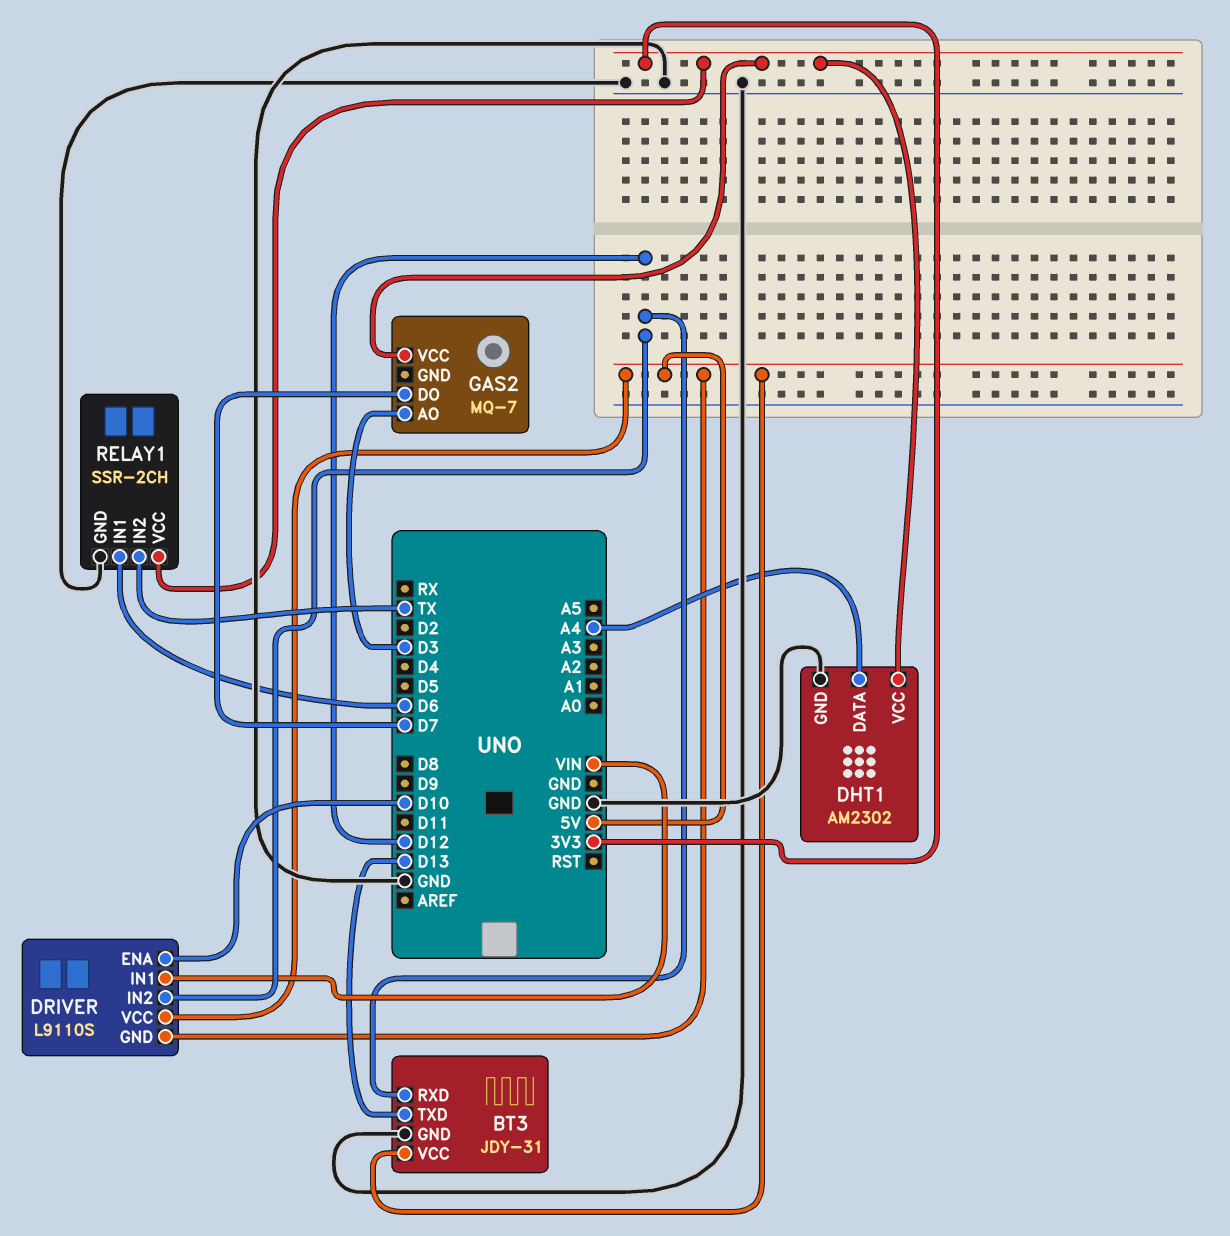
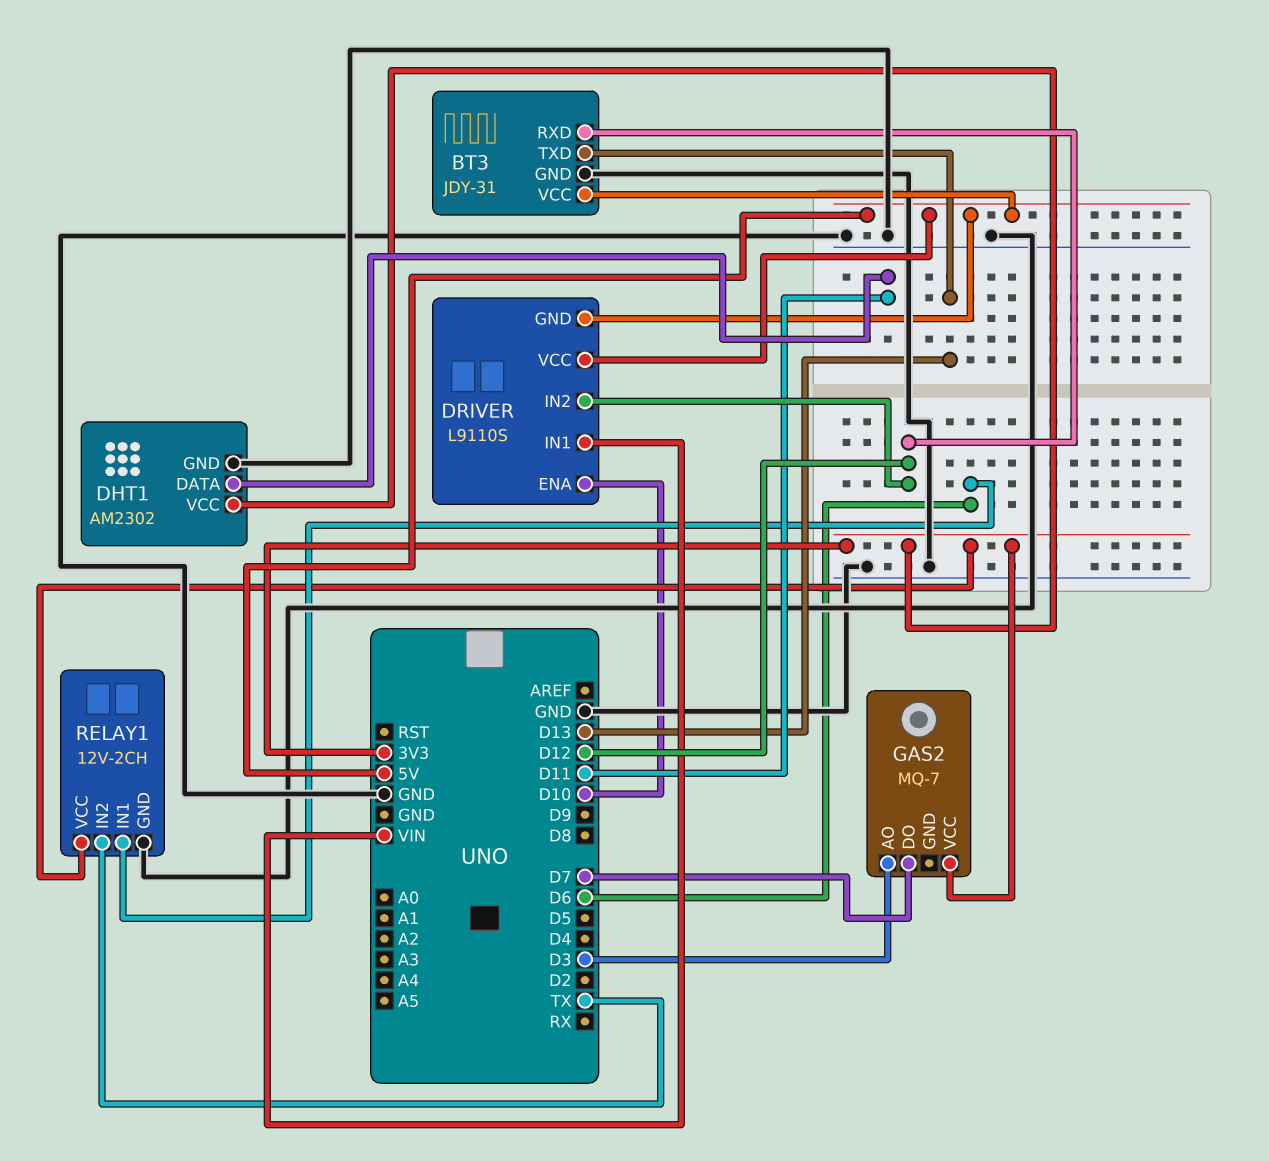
DHT1 pin DATA: A4 -> D11
RELAY1: SSR-2CH -> 12V-2CH

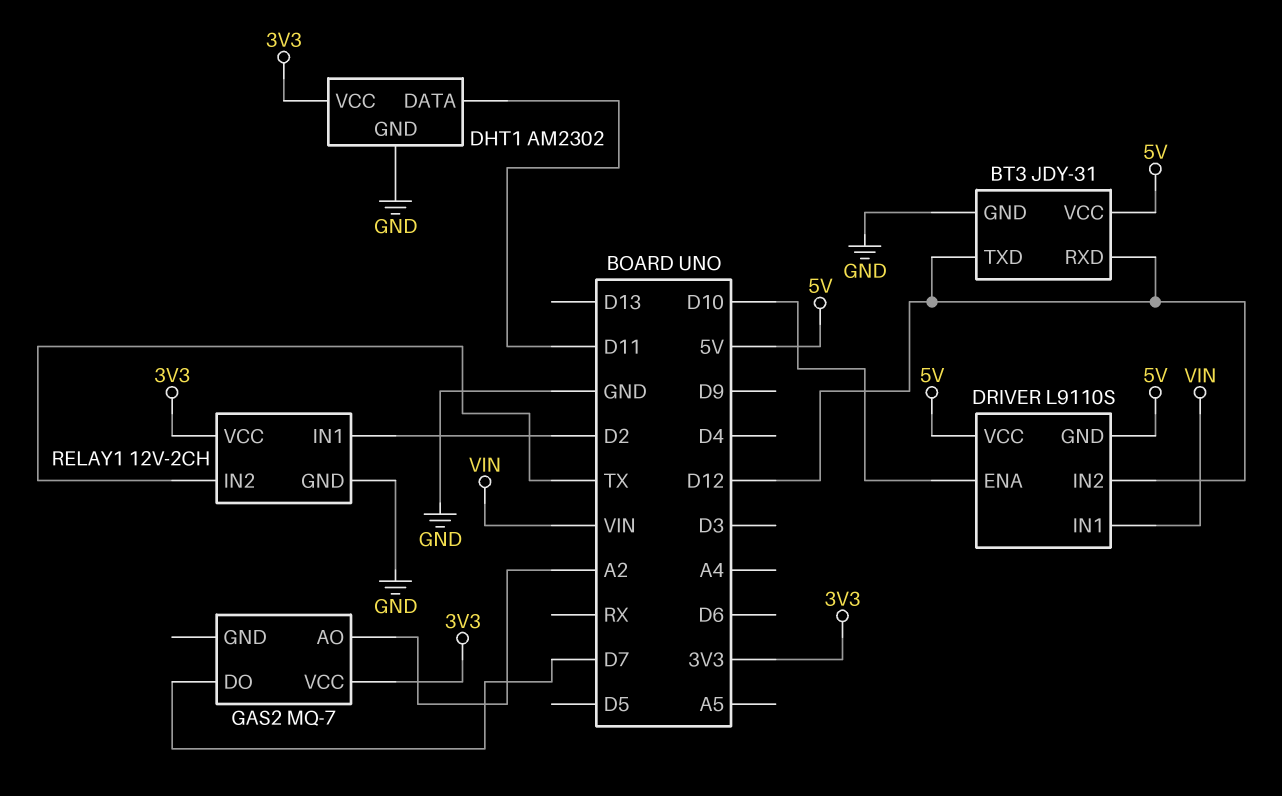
BT3 pin TXD: D13 -> D12
GAS2 pin AO: D3 -> A2
RELAY1 pin IN1: D6 -> D2

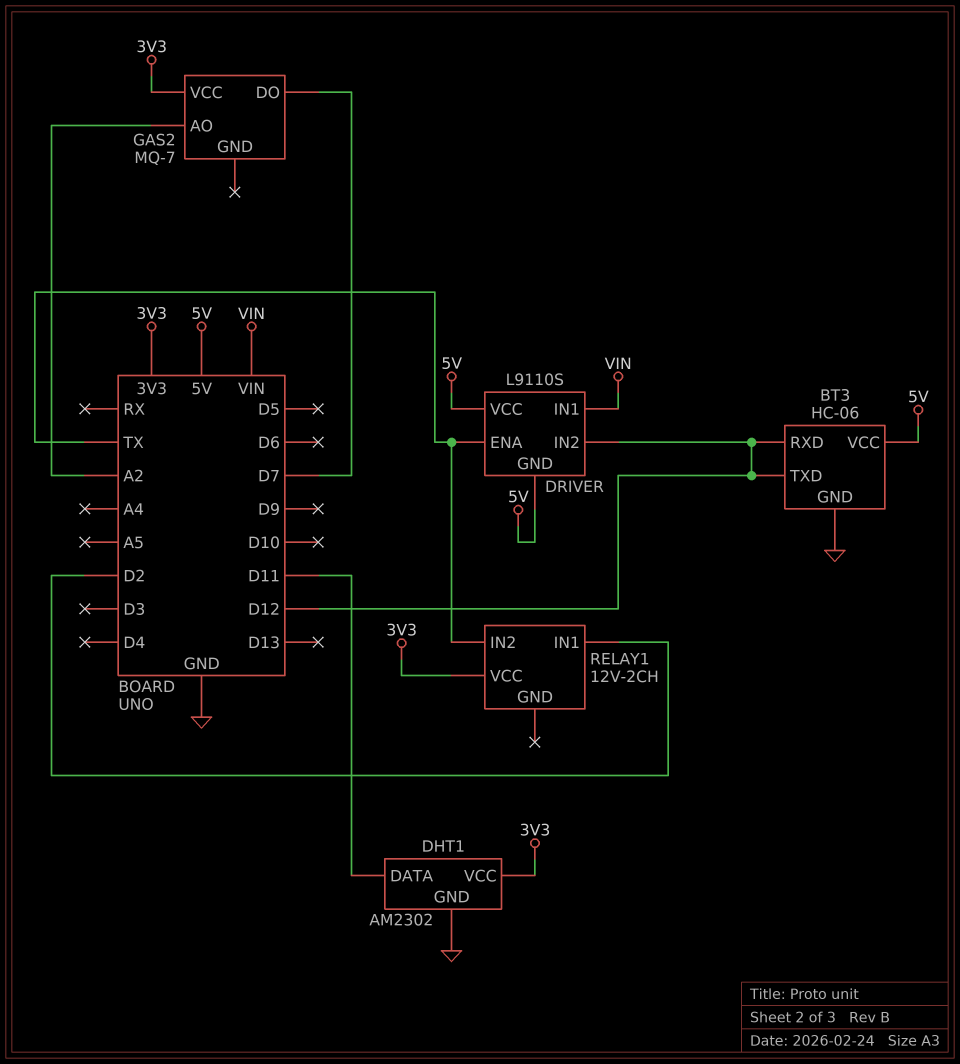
BT3: JDY-31 -> HC-06
DRIVER pin ENA: D10 -> TX
RELAY1 pin GND: GND -> none

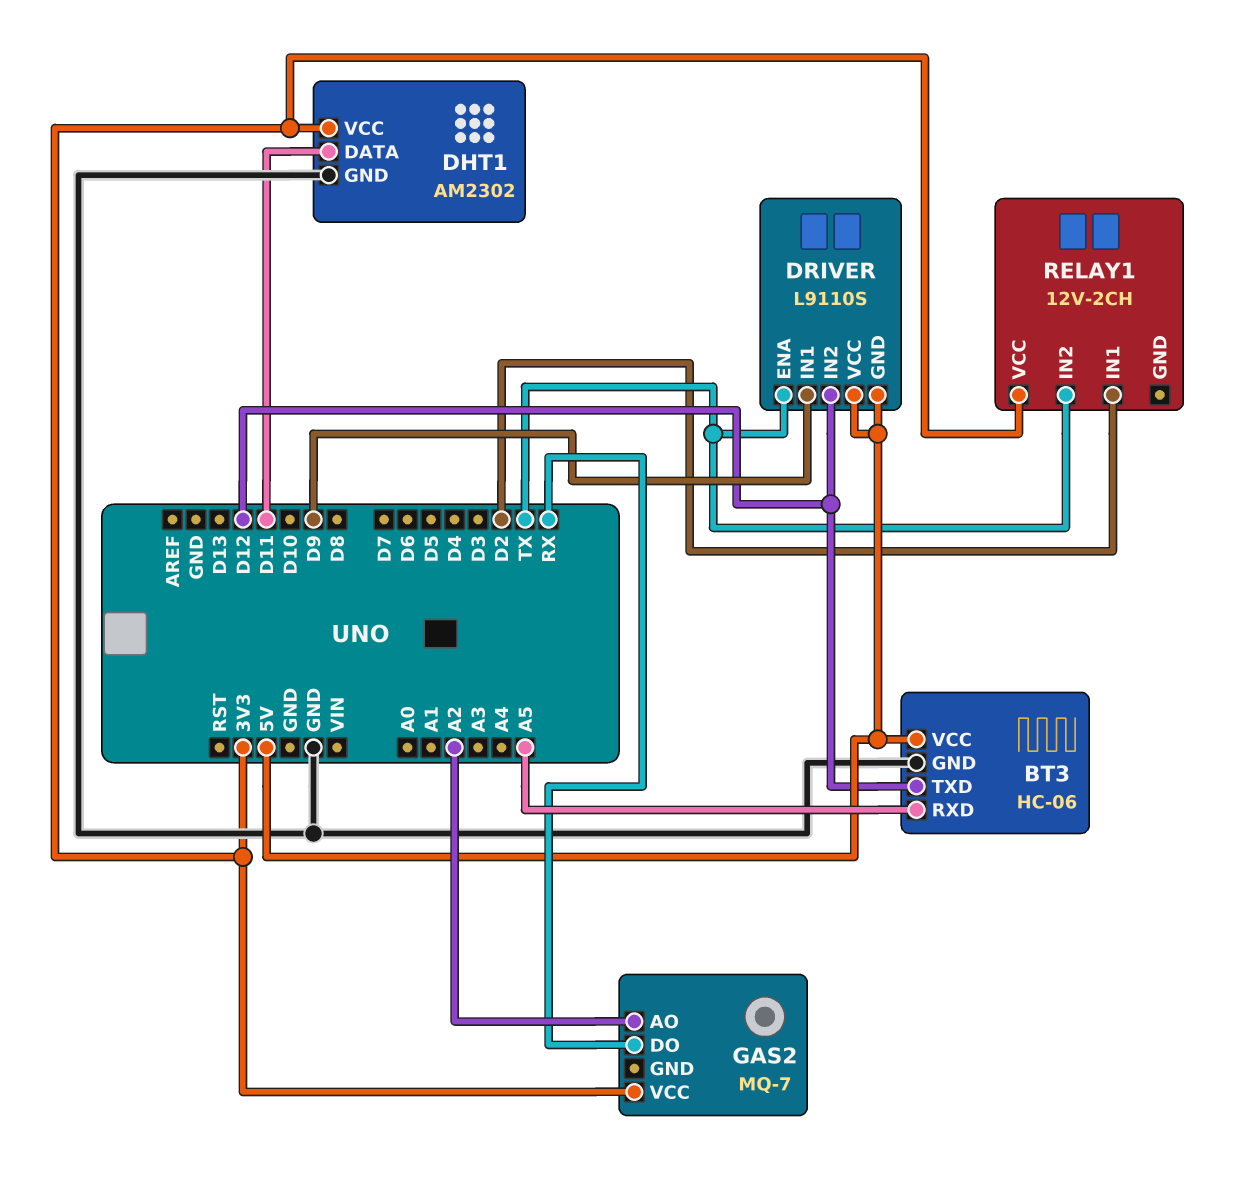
BT3 pin RXD: D12 -> A5
DRIVER pin IN1: VIN -> D9
GAS2 pin DO: D7 -> RX

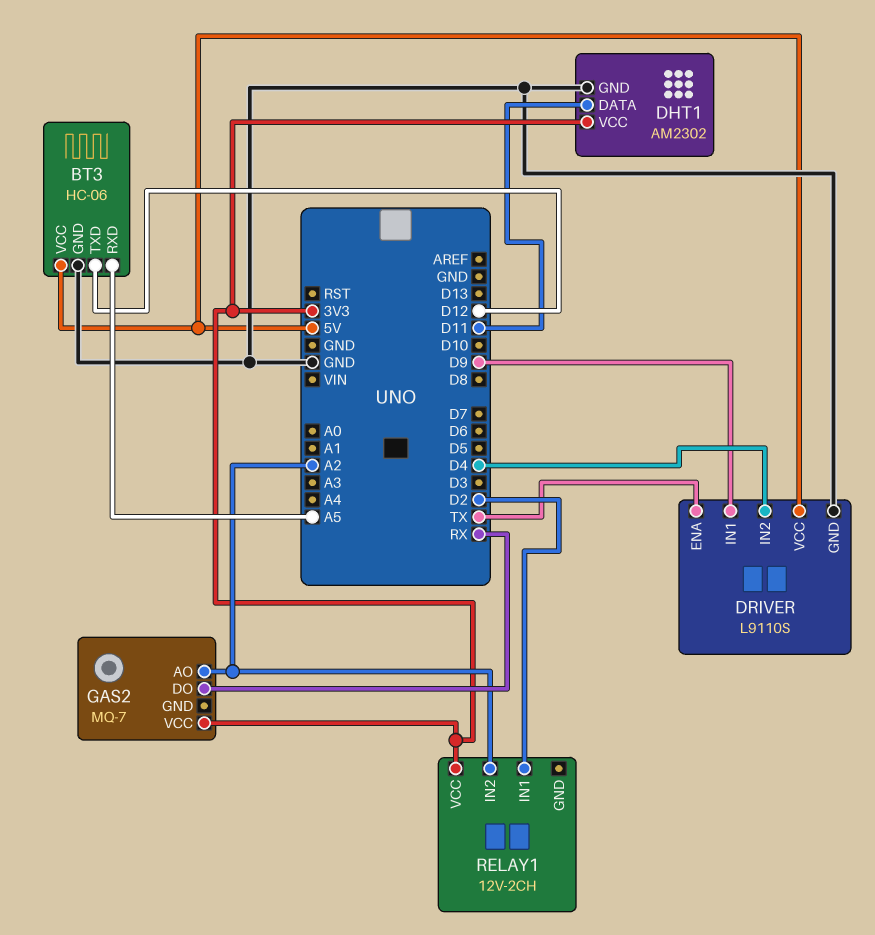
DRIVER pin GND: 5V -> GND
DRIVER pin IN2: D12 -> D4
RELAY1 pin IN2: TX -> A2

